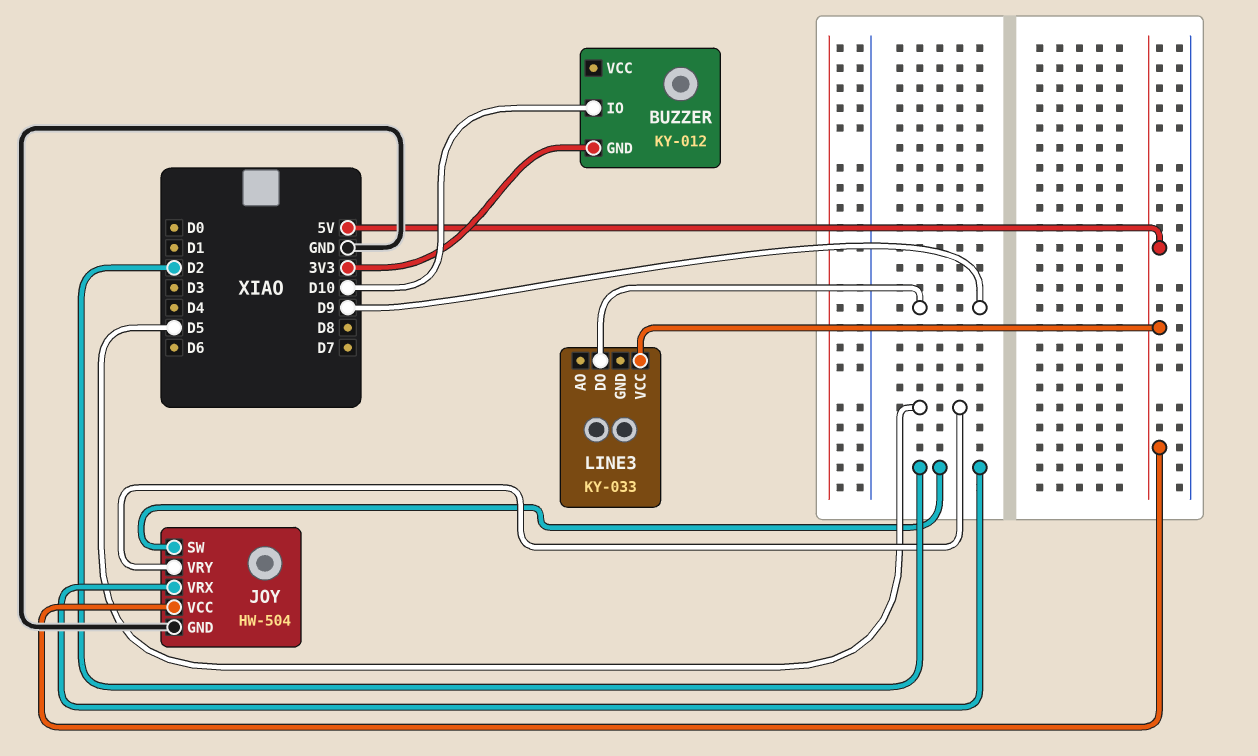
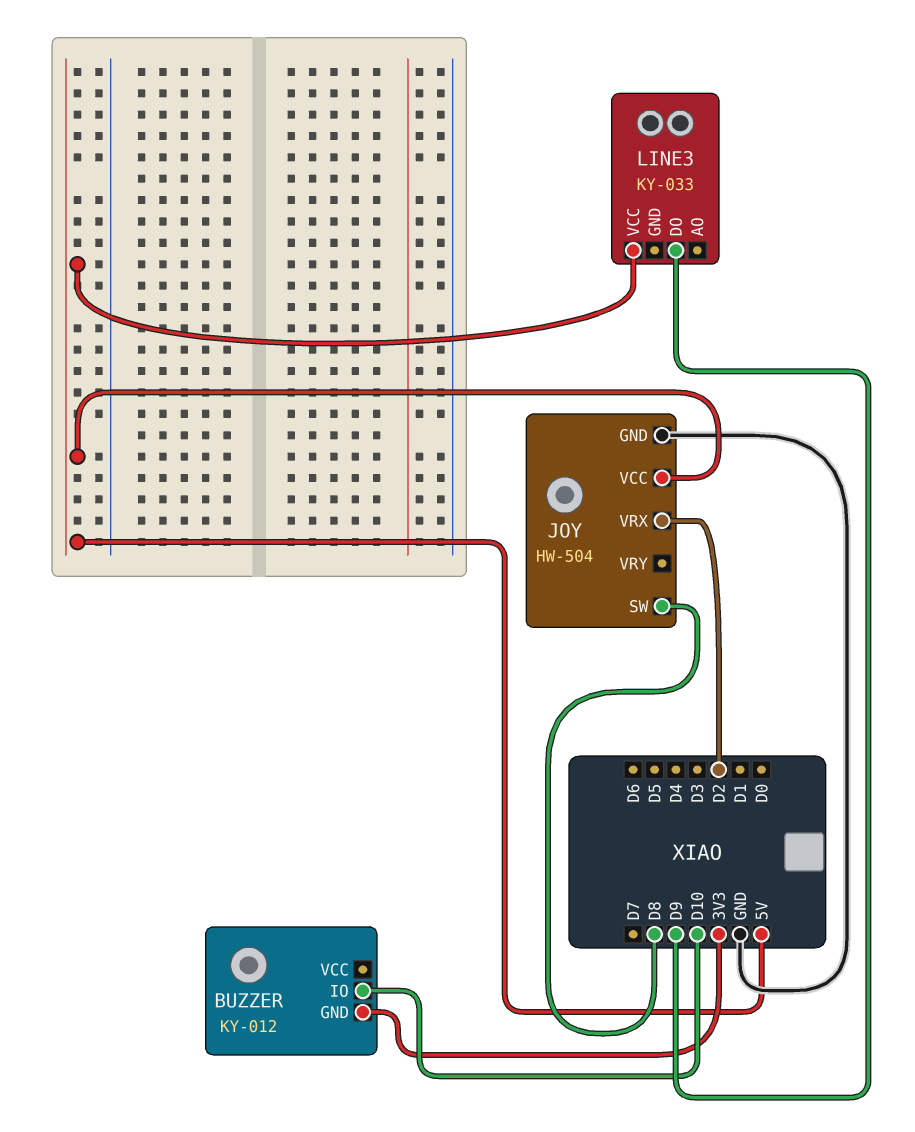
JOY pin SW: D2 -> D8
JOY pin VRY: D5 -> none

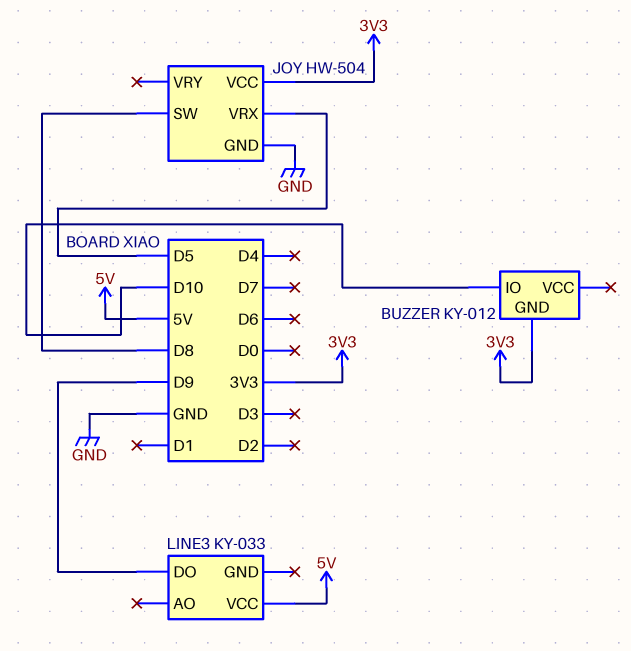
JOY pin VCC: 5V -> 3V3
JOY pin VRX: D2 -> D5

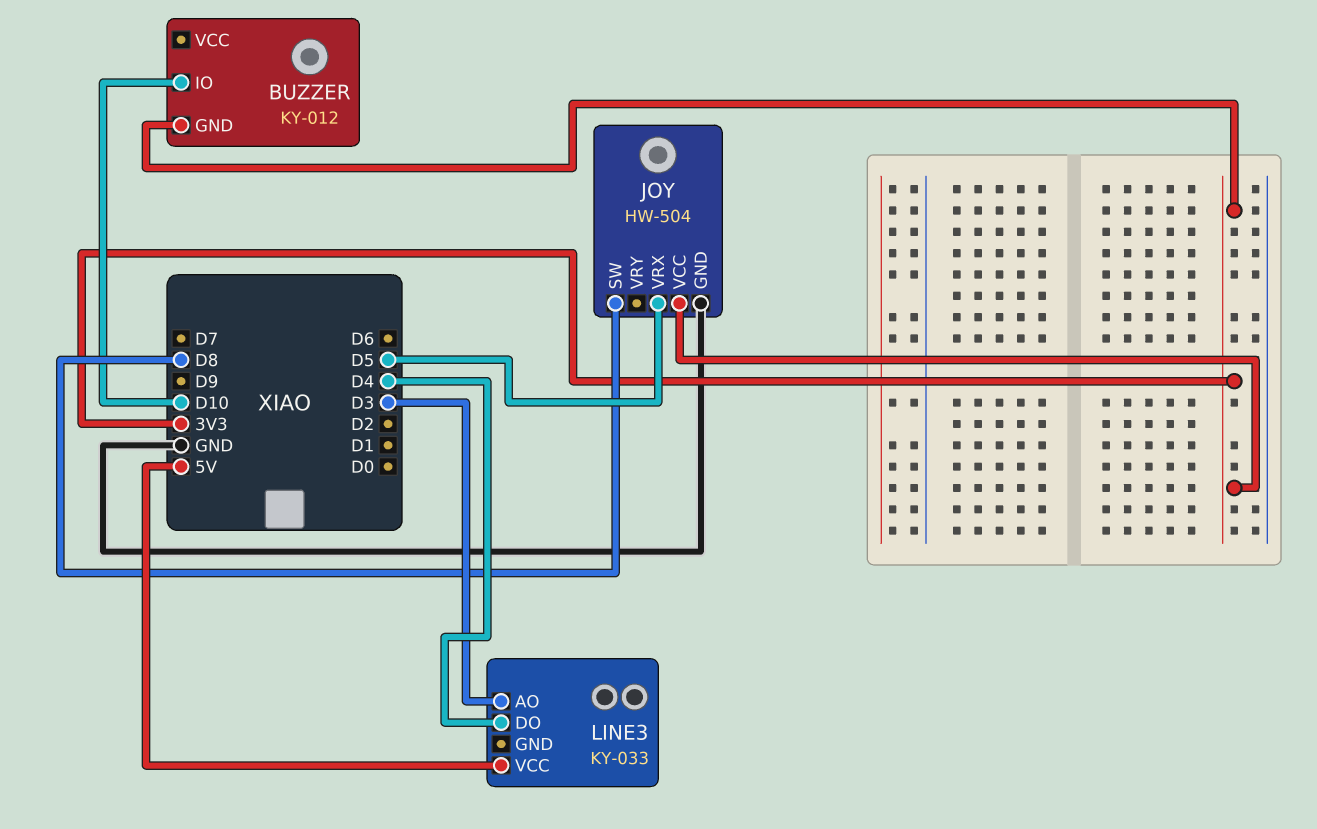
LINE3 pin AO: none -> D3
LINE3 pin DO: D9 -> D4

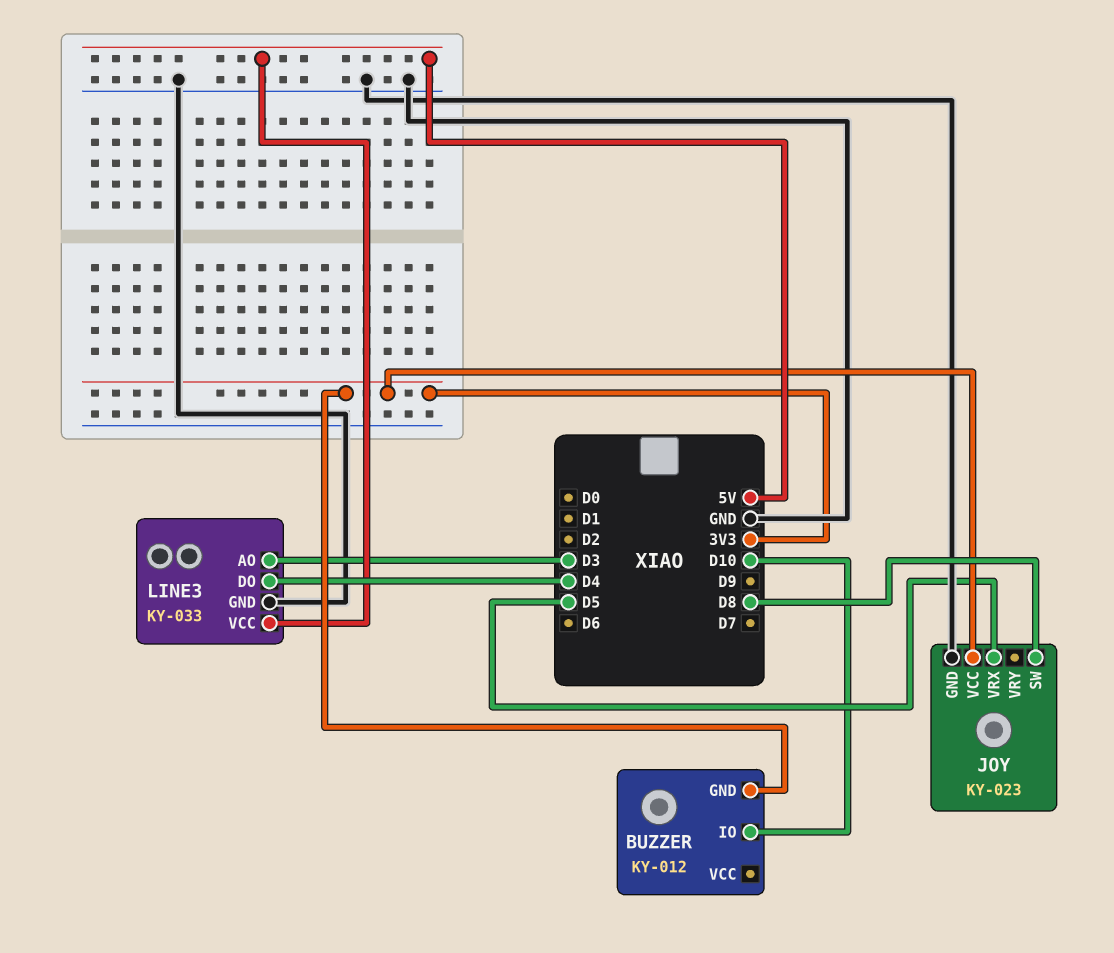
JOY: HW-504 -> KY-023
LINE3 pin GND: none -> GND

